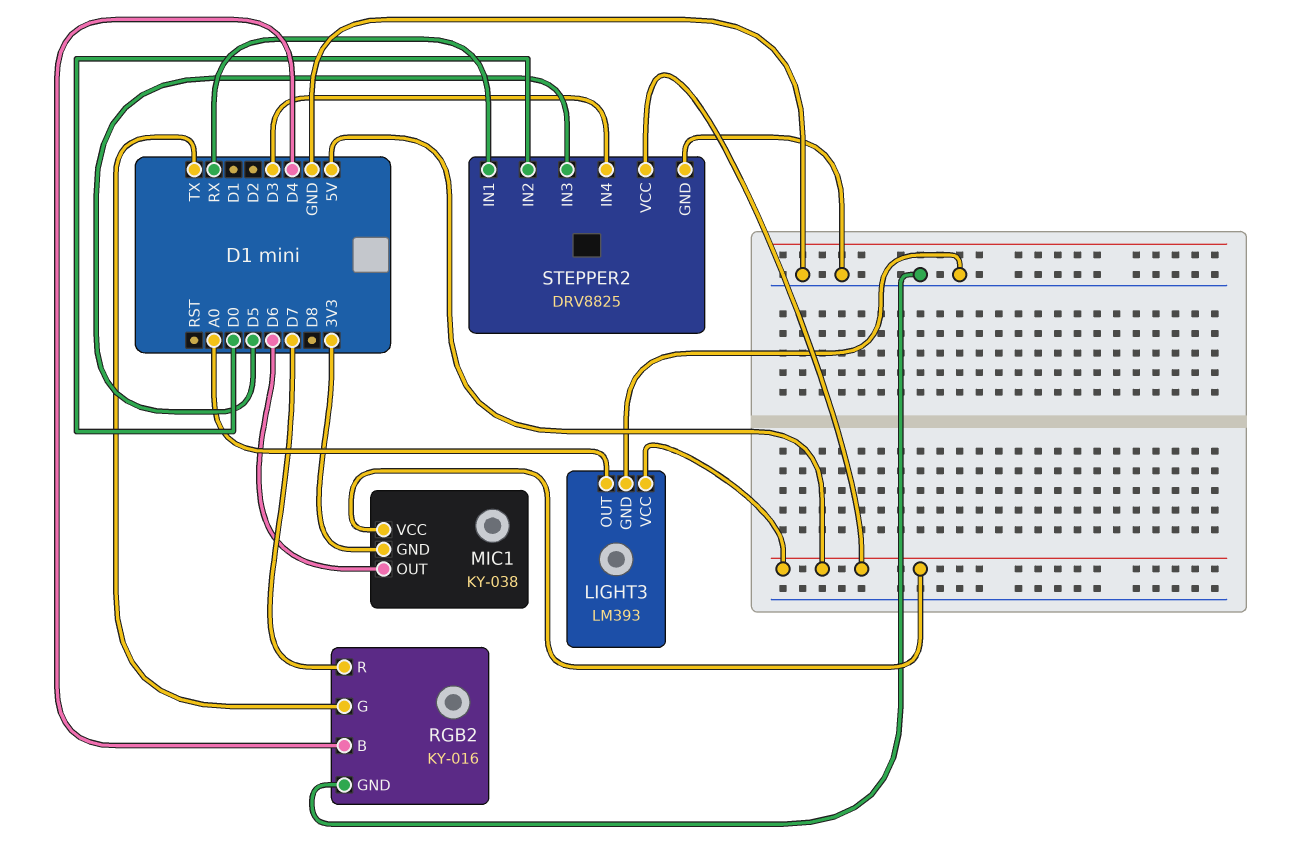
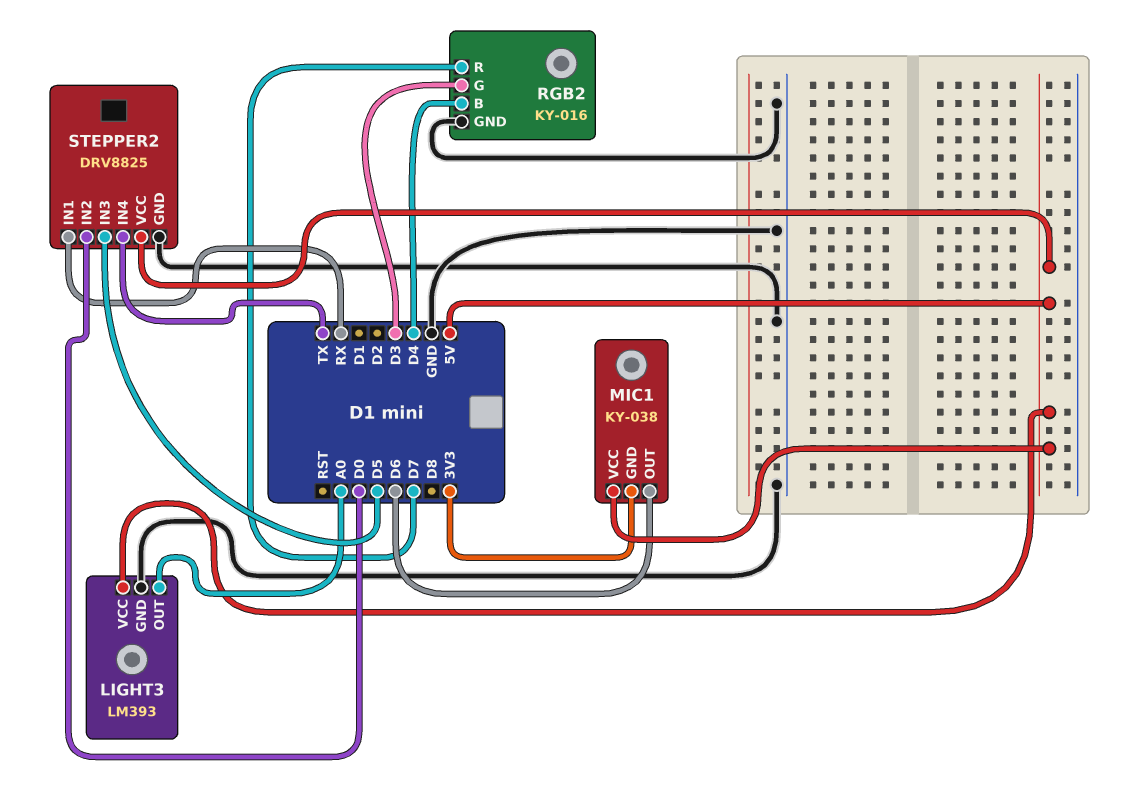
RGB2 pin G: TX -> D3
STEPPER2 pin IN4: D3 -> TX

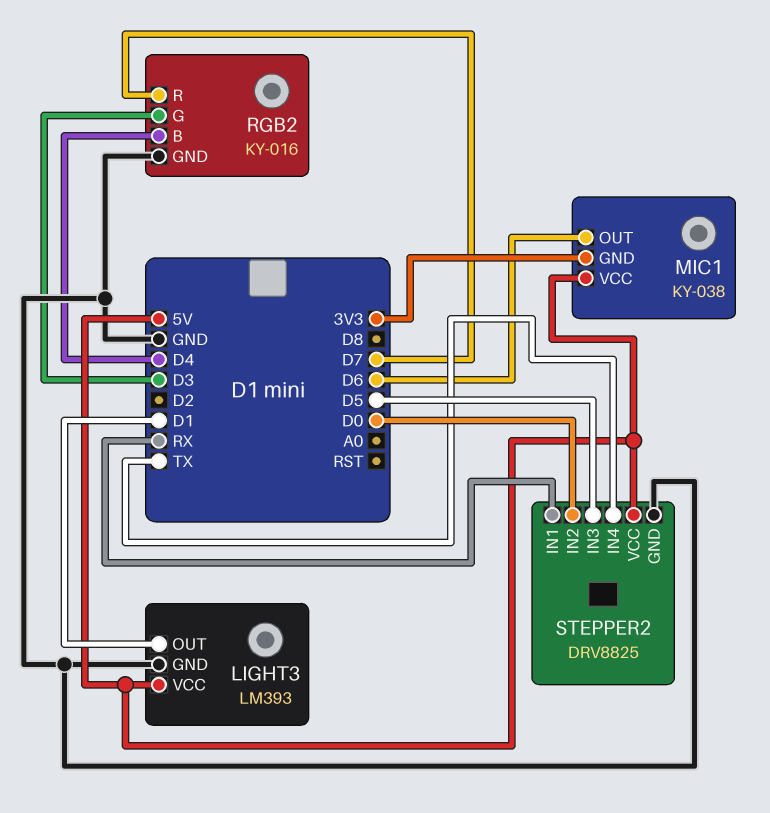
LIGHT3 pin OUT: A0 -> D1

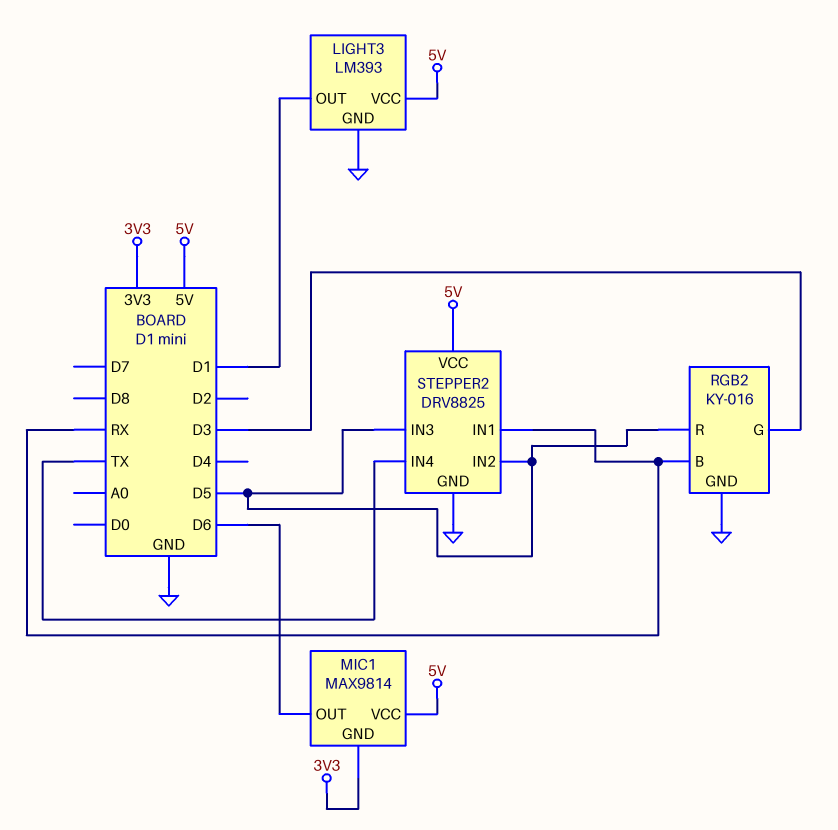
MIC1: KY-038 -> MAX9814
RGB2 pin B: D4 -> RX
RGB2 pin R: D7 -> D5
STEPPER2 pin IN2: D0 -> D5

